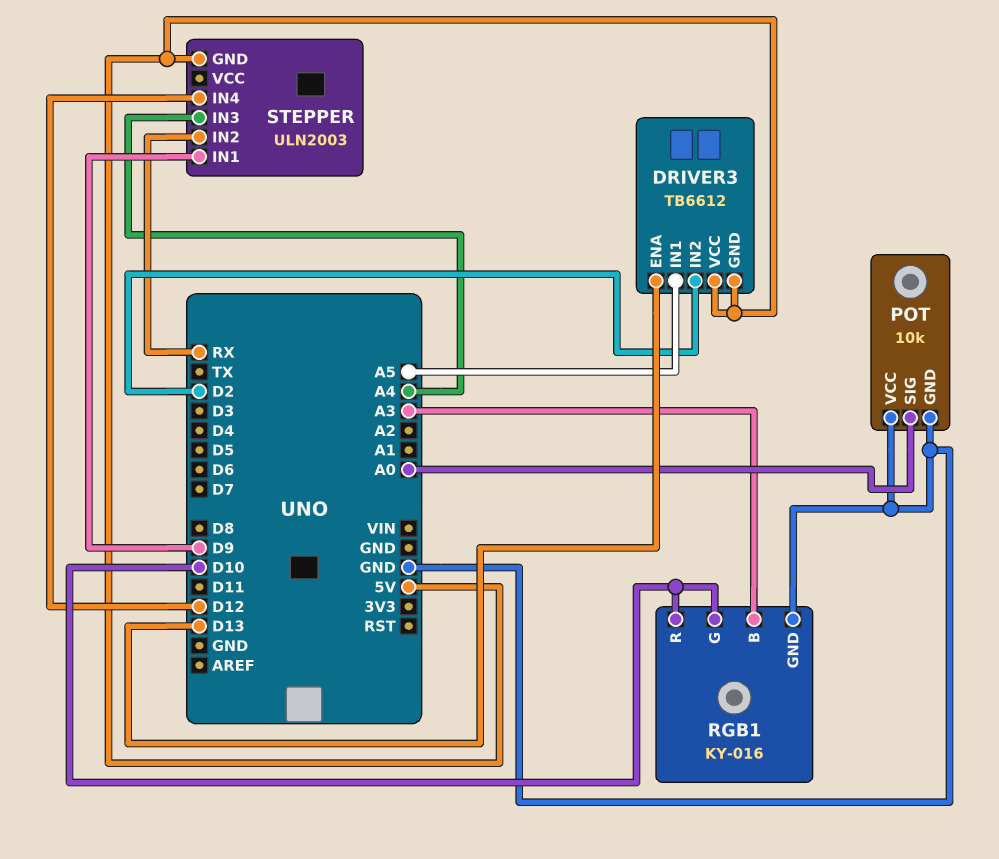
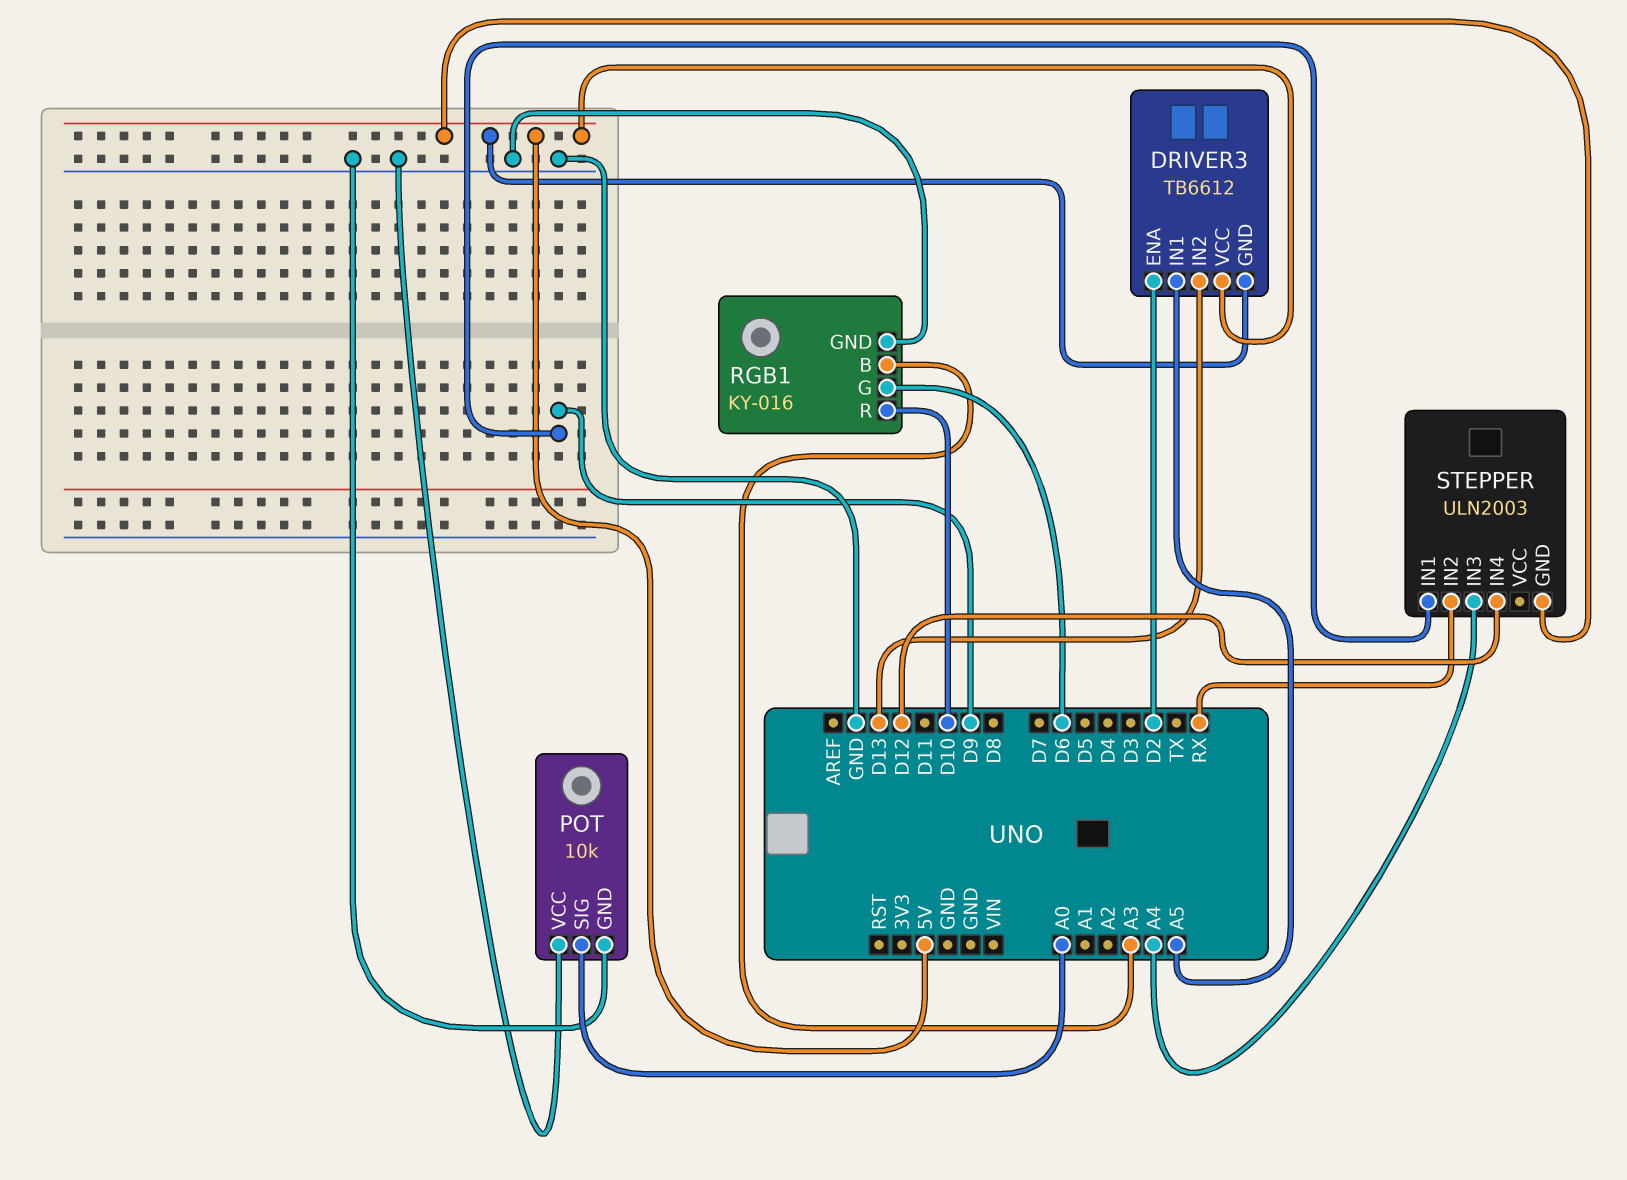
DRIVER3 pin ENA: D13 -> D2
DRIVER3 pin IN2: D2 -> D13
RGB1 pin G: D10 -> D6

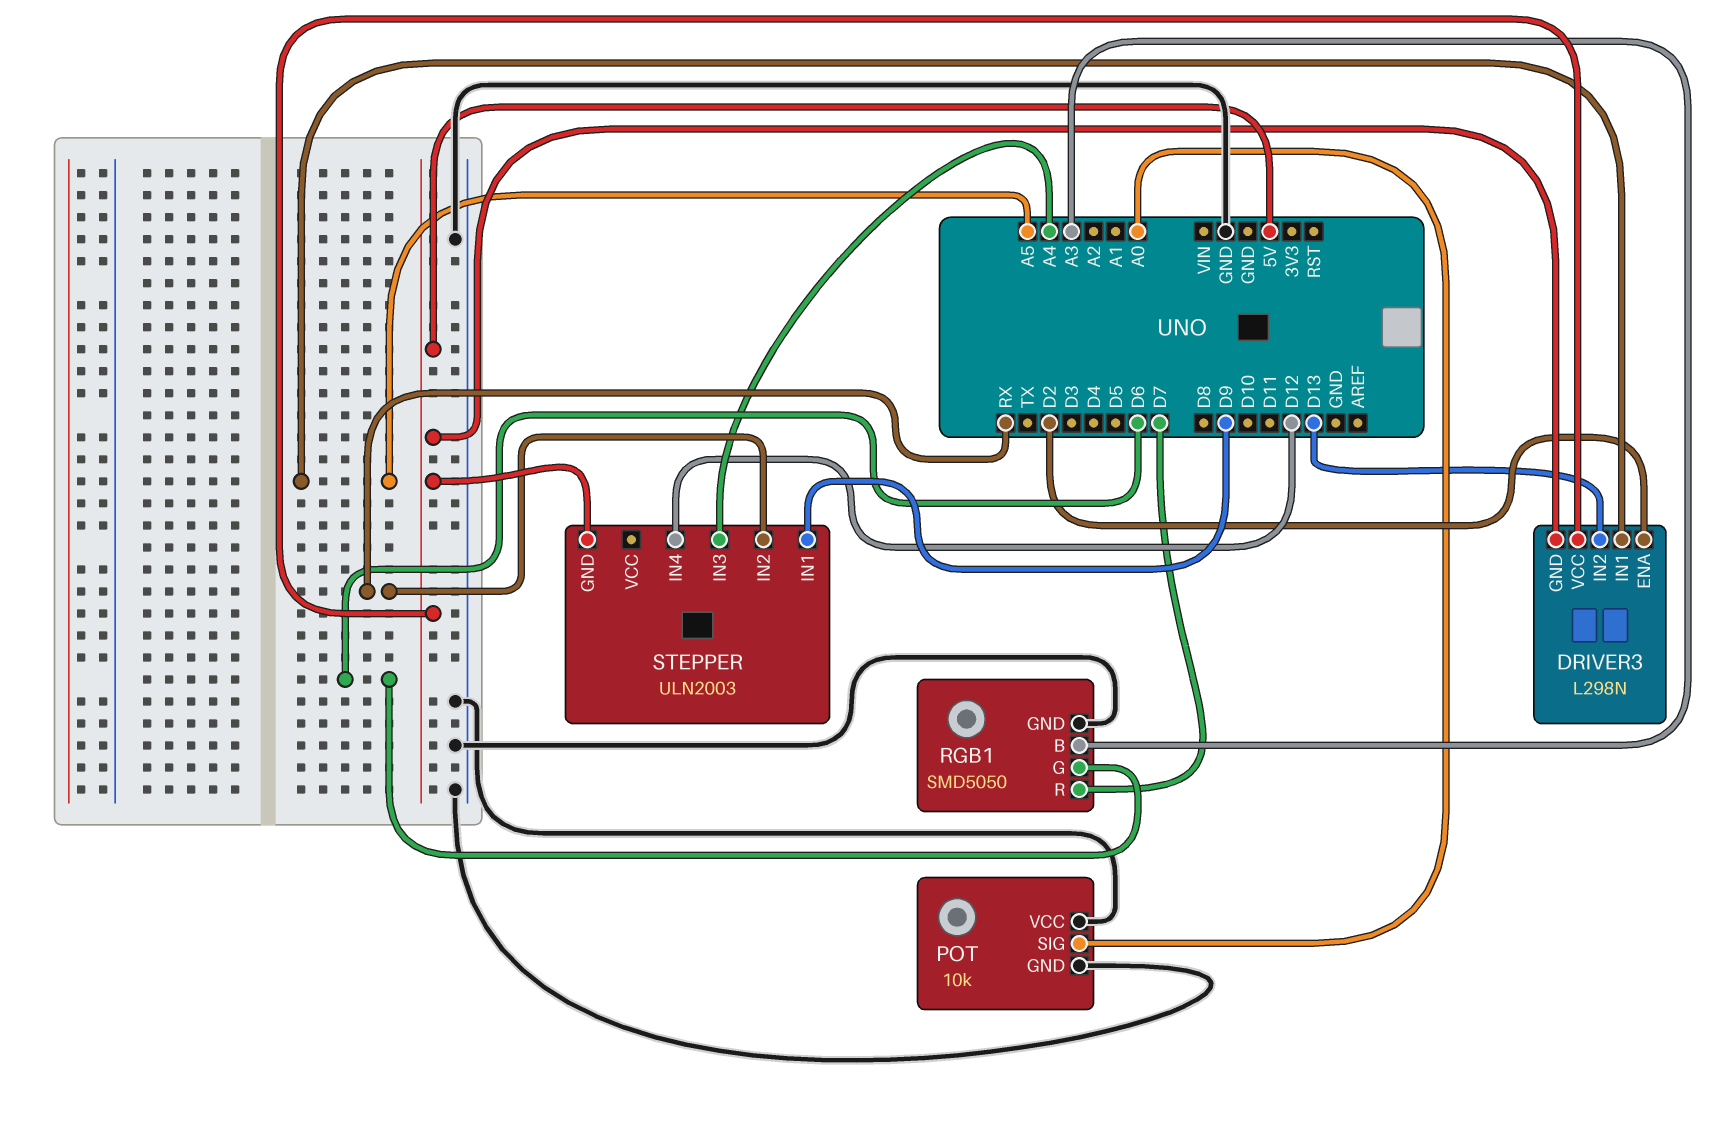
DRIVER3: TB6612 -> L298N
RGB1: KY-016 -> SMD5050
RGB1 pin R: D10 -> D7

